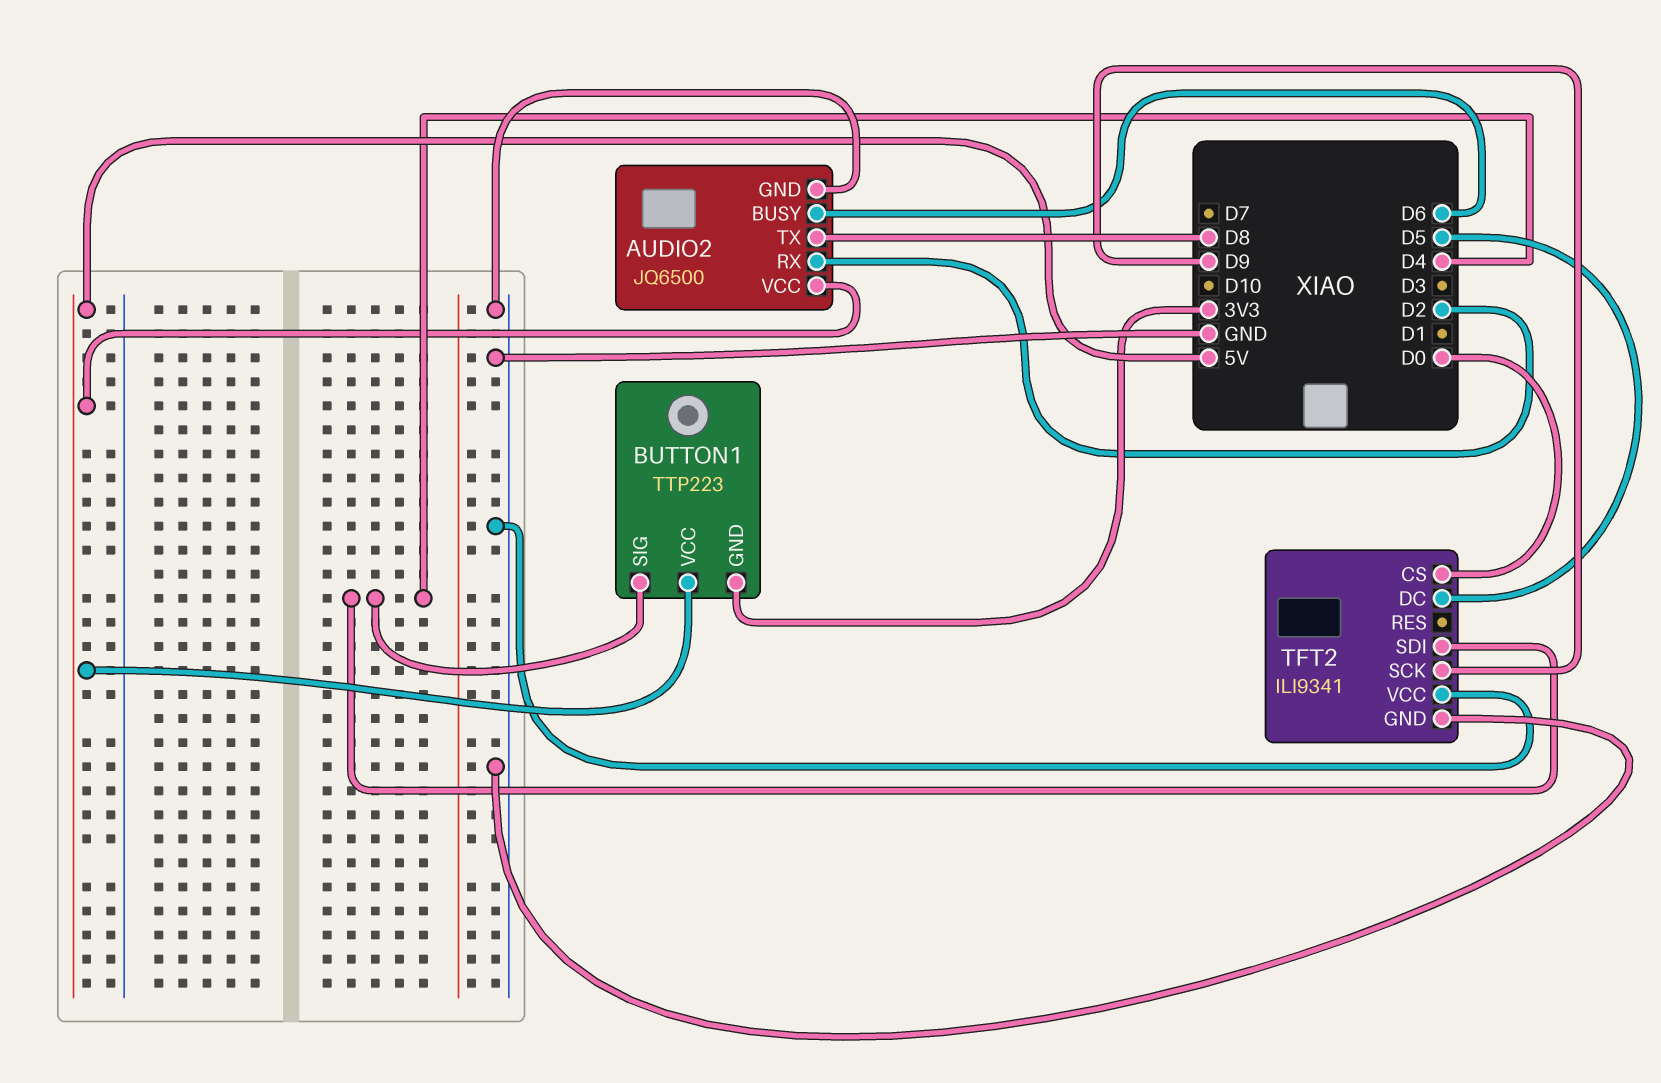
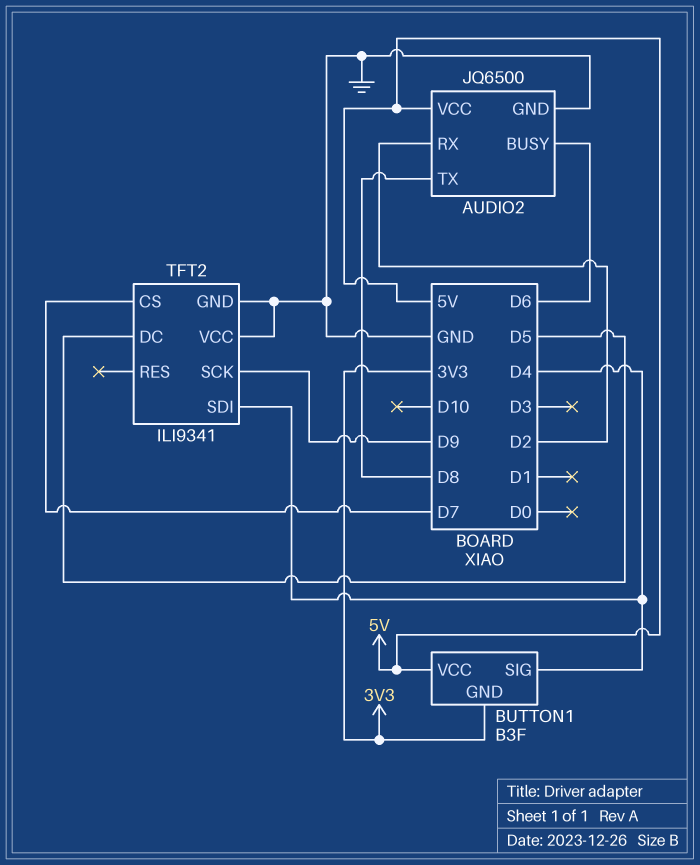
BUTTON1: TTP223 -> B3F
TFT2 pin CS: D0 -> D7

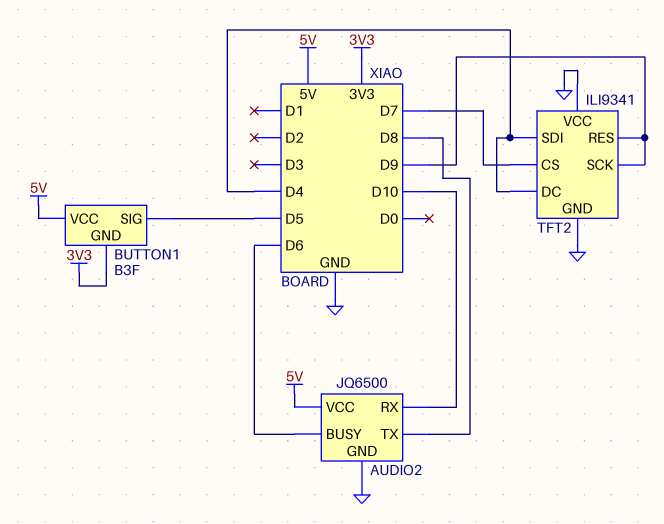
AUDIO2 pin RX: D2 -> D10
BUTTON1 pin SIG: D4 -> D5
TFT2 pin DC: D5 -> D4
TFT2 pin RES: none -> D9

